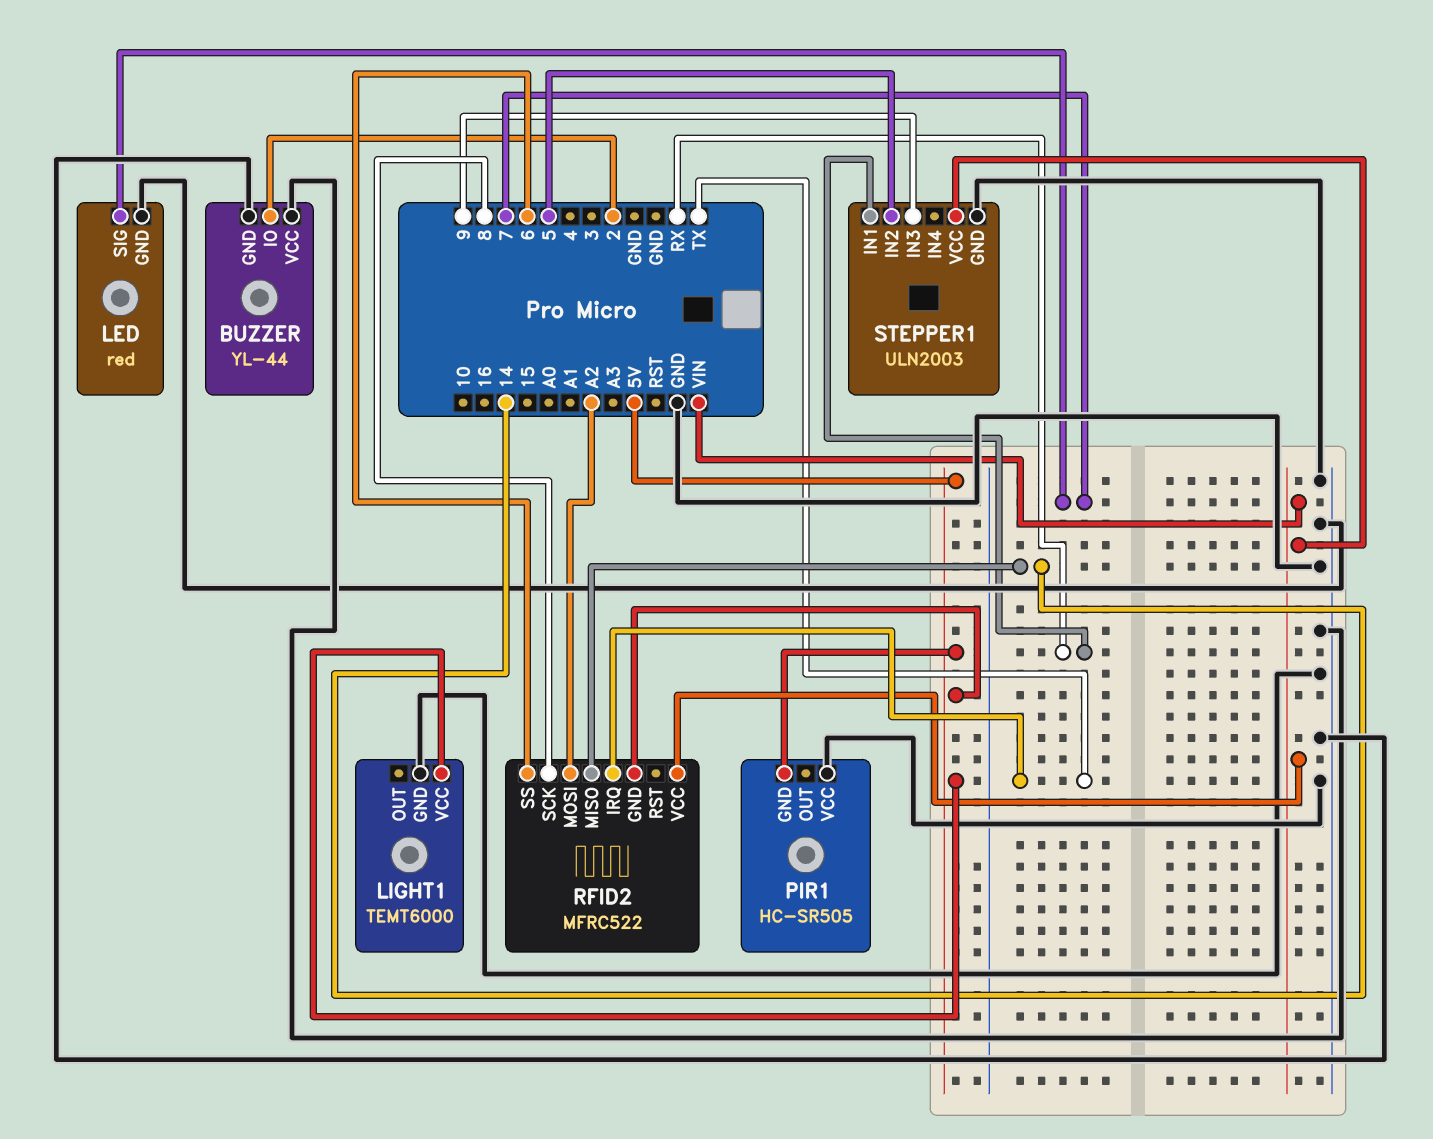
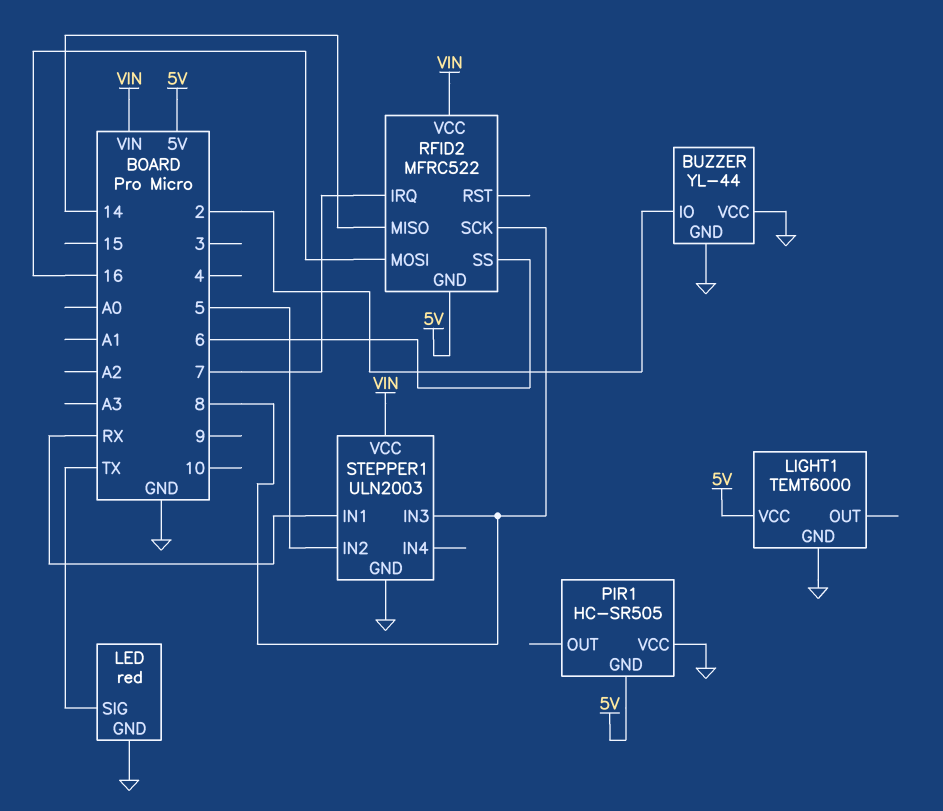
LED pin SIG: 7 -> TX
RFID2 pin IRQ: TX -> 7
RFID2 pin MOSI: A2 -> 16
STEPPER1 pin IN3: 9 -> 8

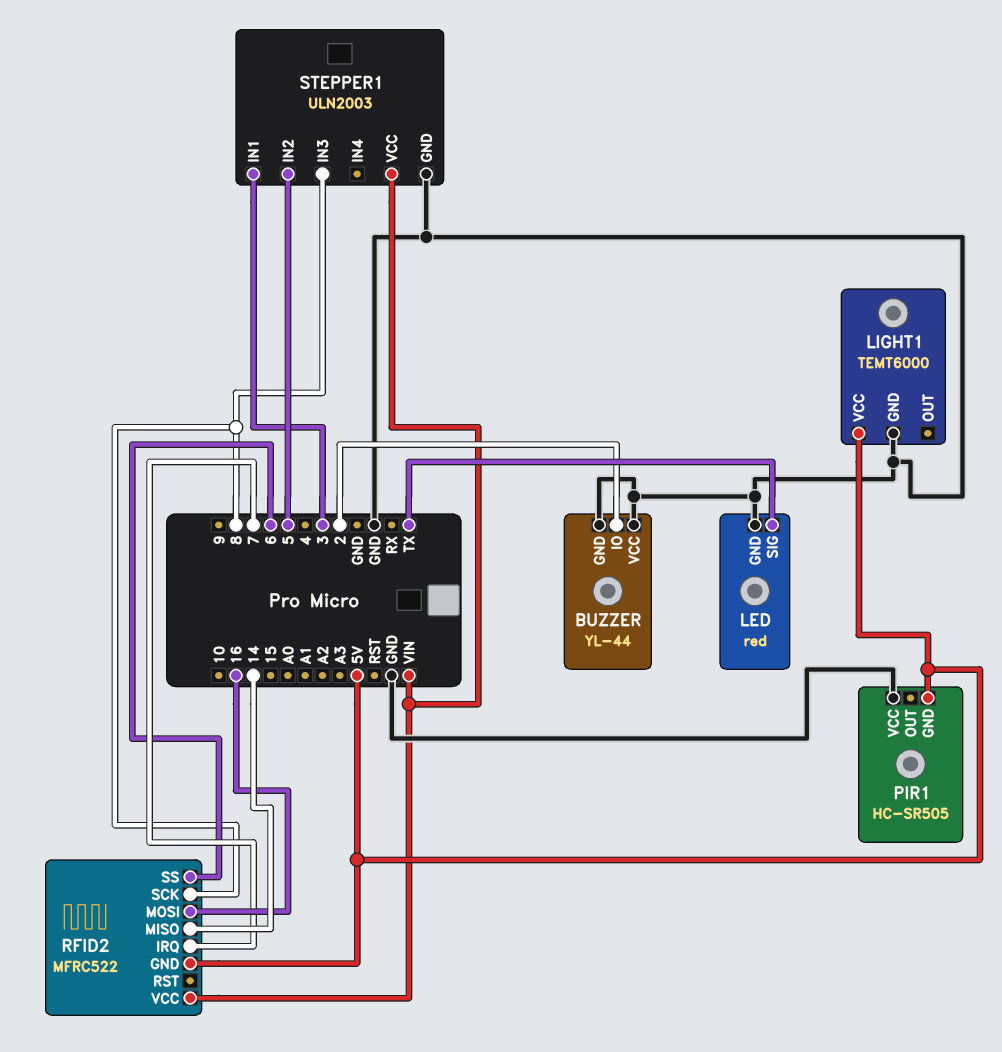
STEPPER1 pin IN1: RX -> 3

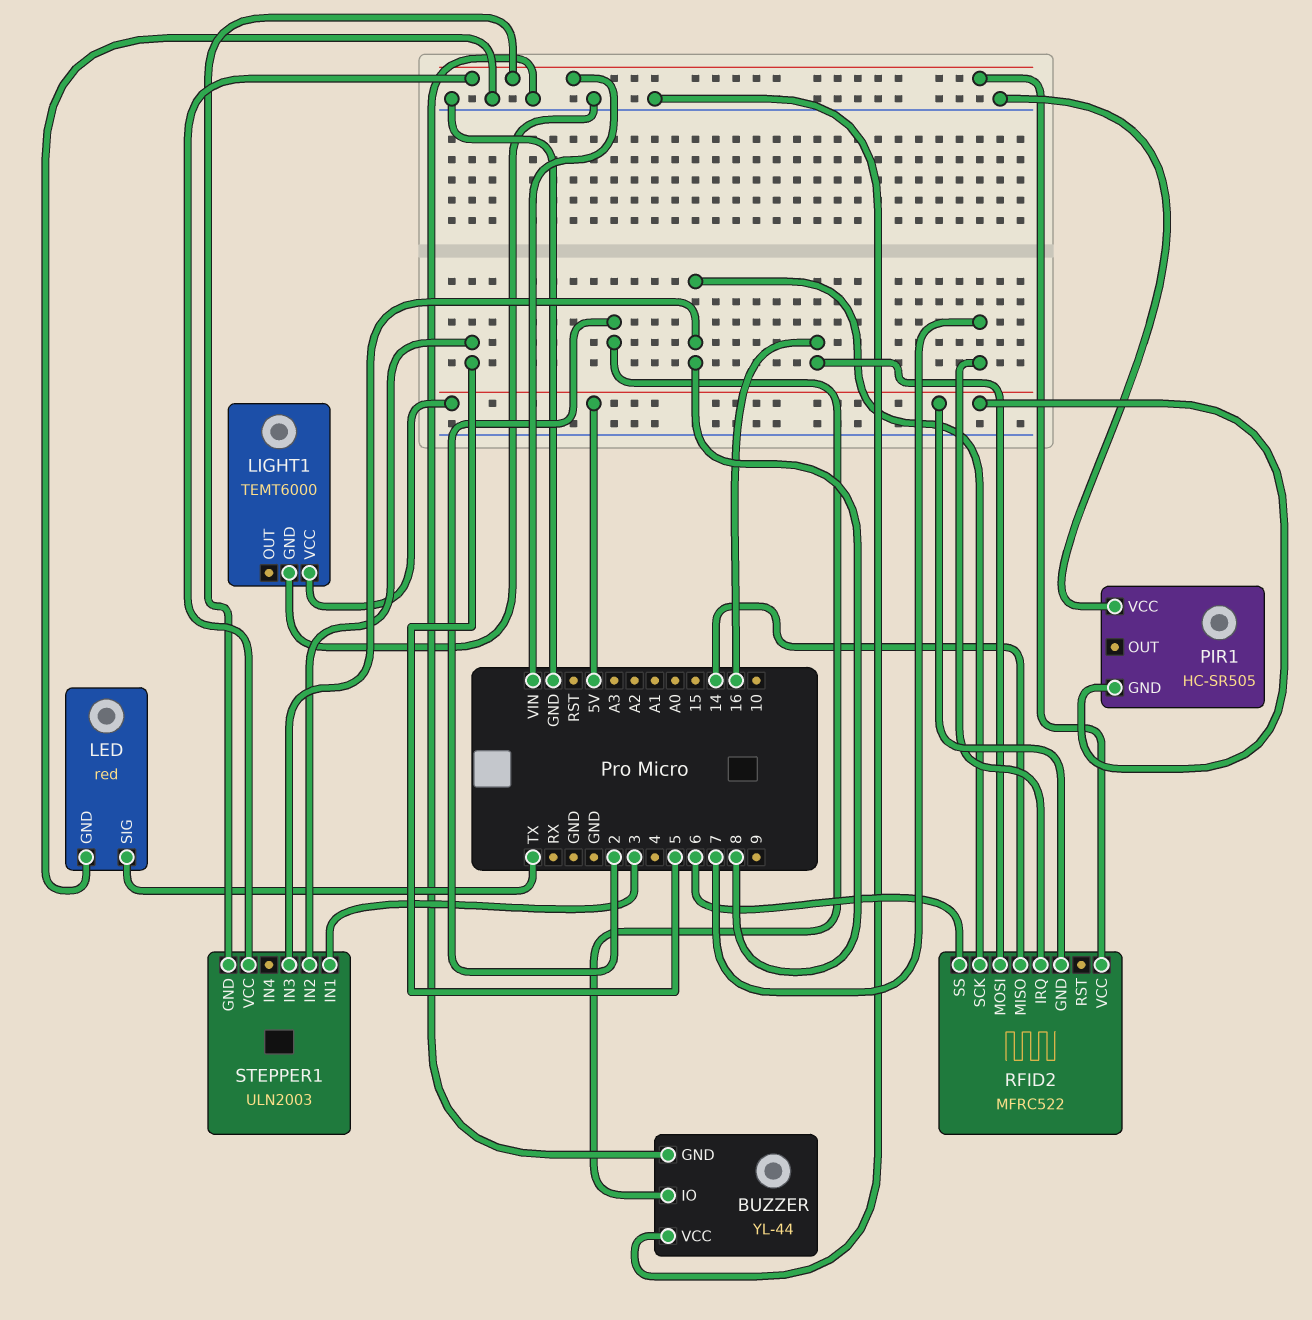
STEPPER1 pin GND: GND -> VIN

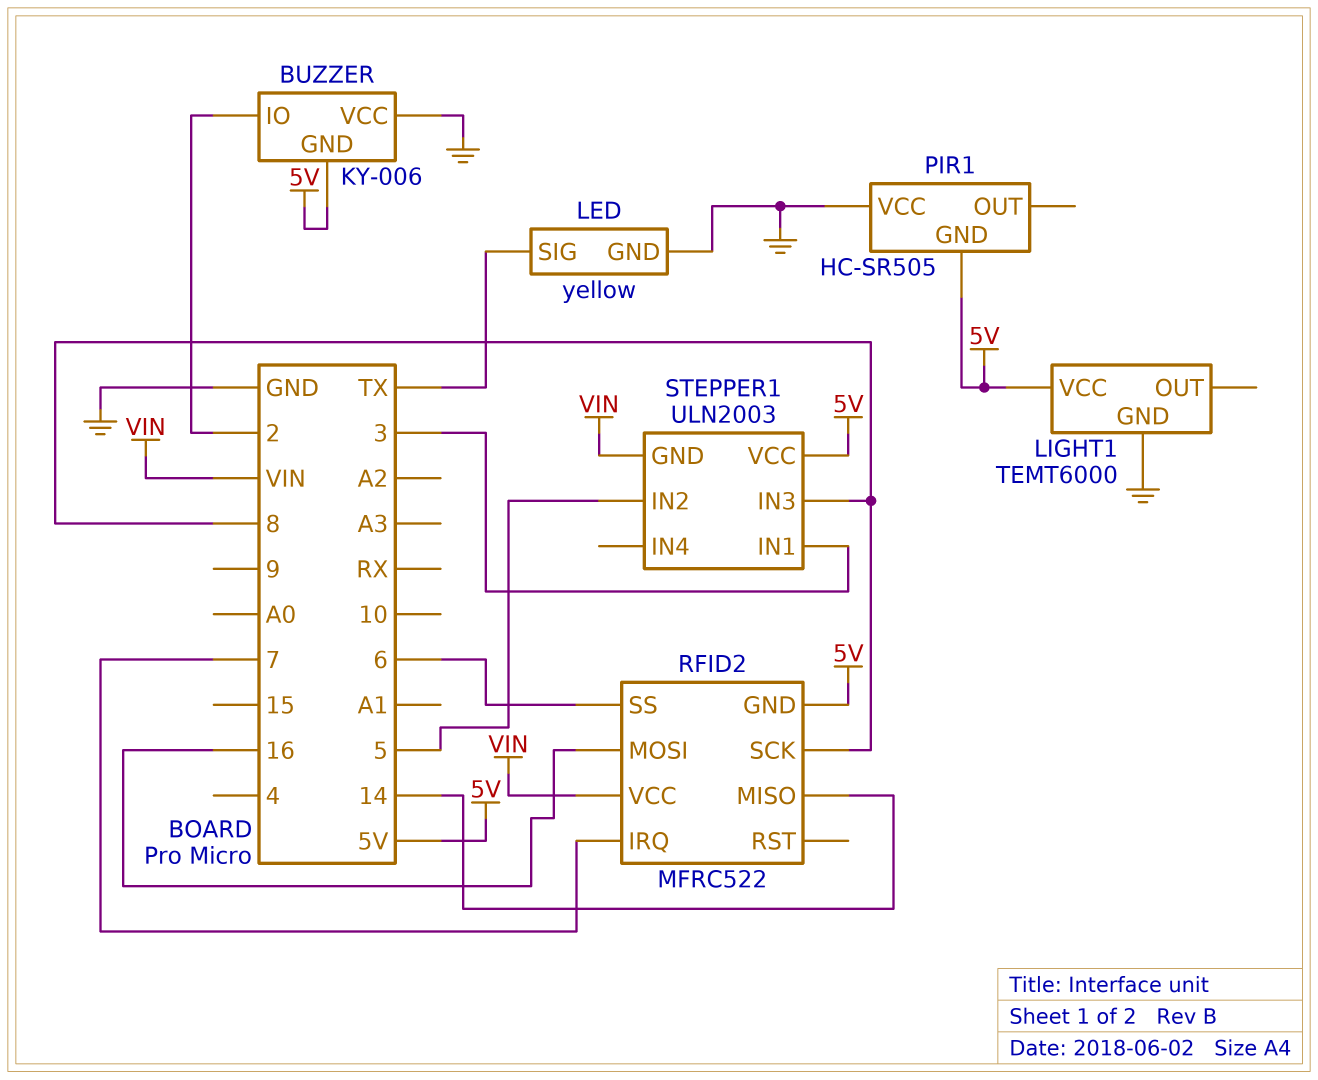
BUZZER: YL-44 -> KY-006
BUZZER pin GND: GND -> 5V
LED: red -> yellow
STEPPER1 pin VCC: VIN -> 5V

